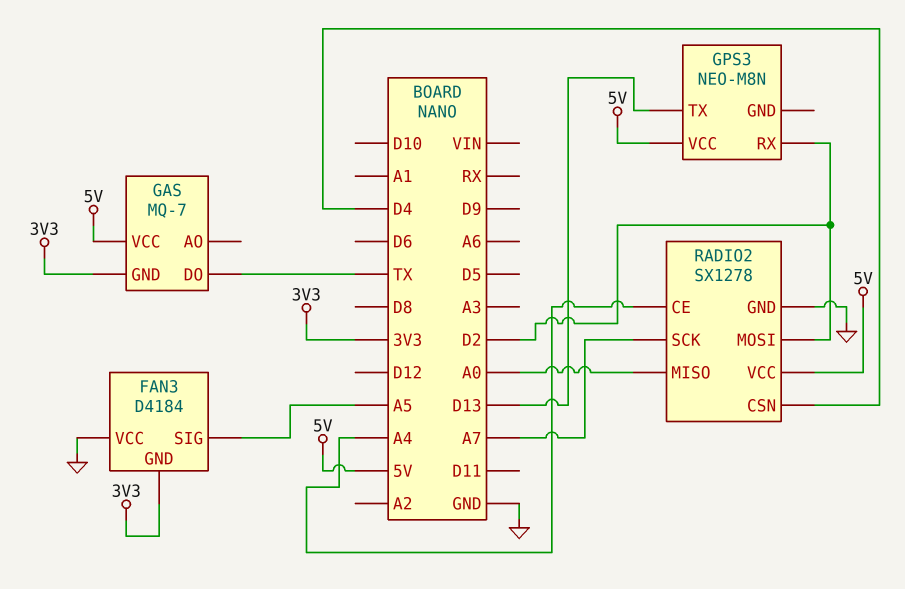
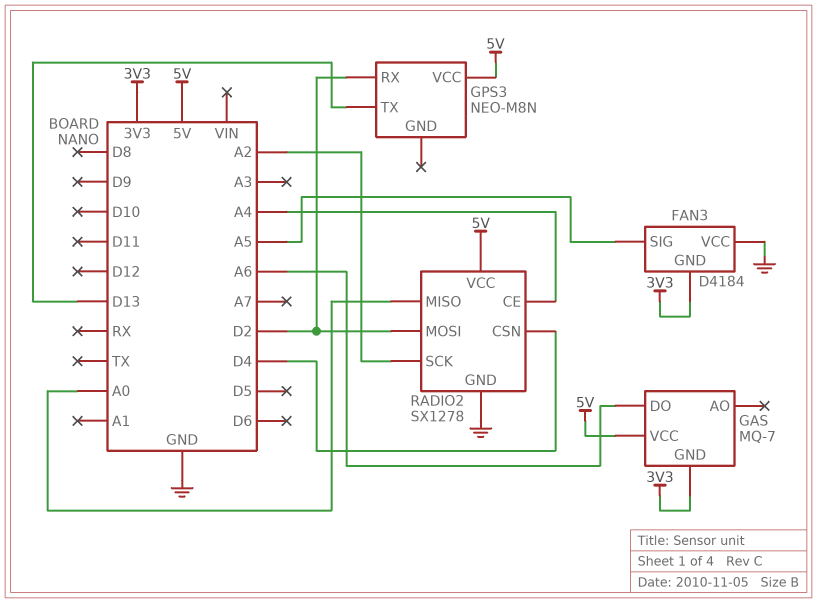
GAS pin DO: TX -> A6
RADIO2 pin SCK: A7 -> A2

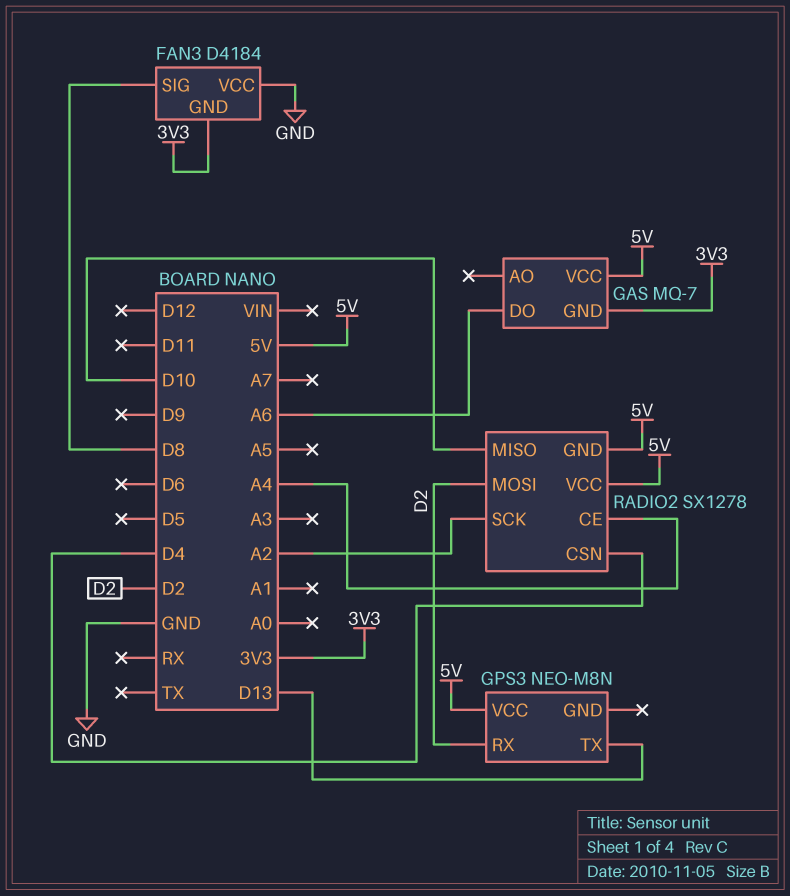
FAN3 pin SIG: A5 -> D8
RADIO2 pin GND: GND -> 5V
RADIO2 pin MISO: A0 -> D10

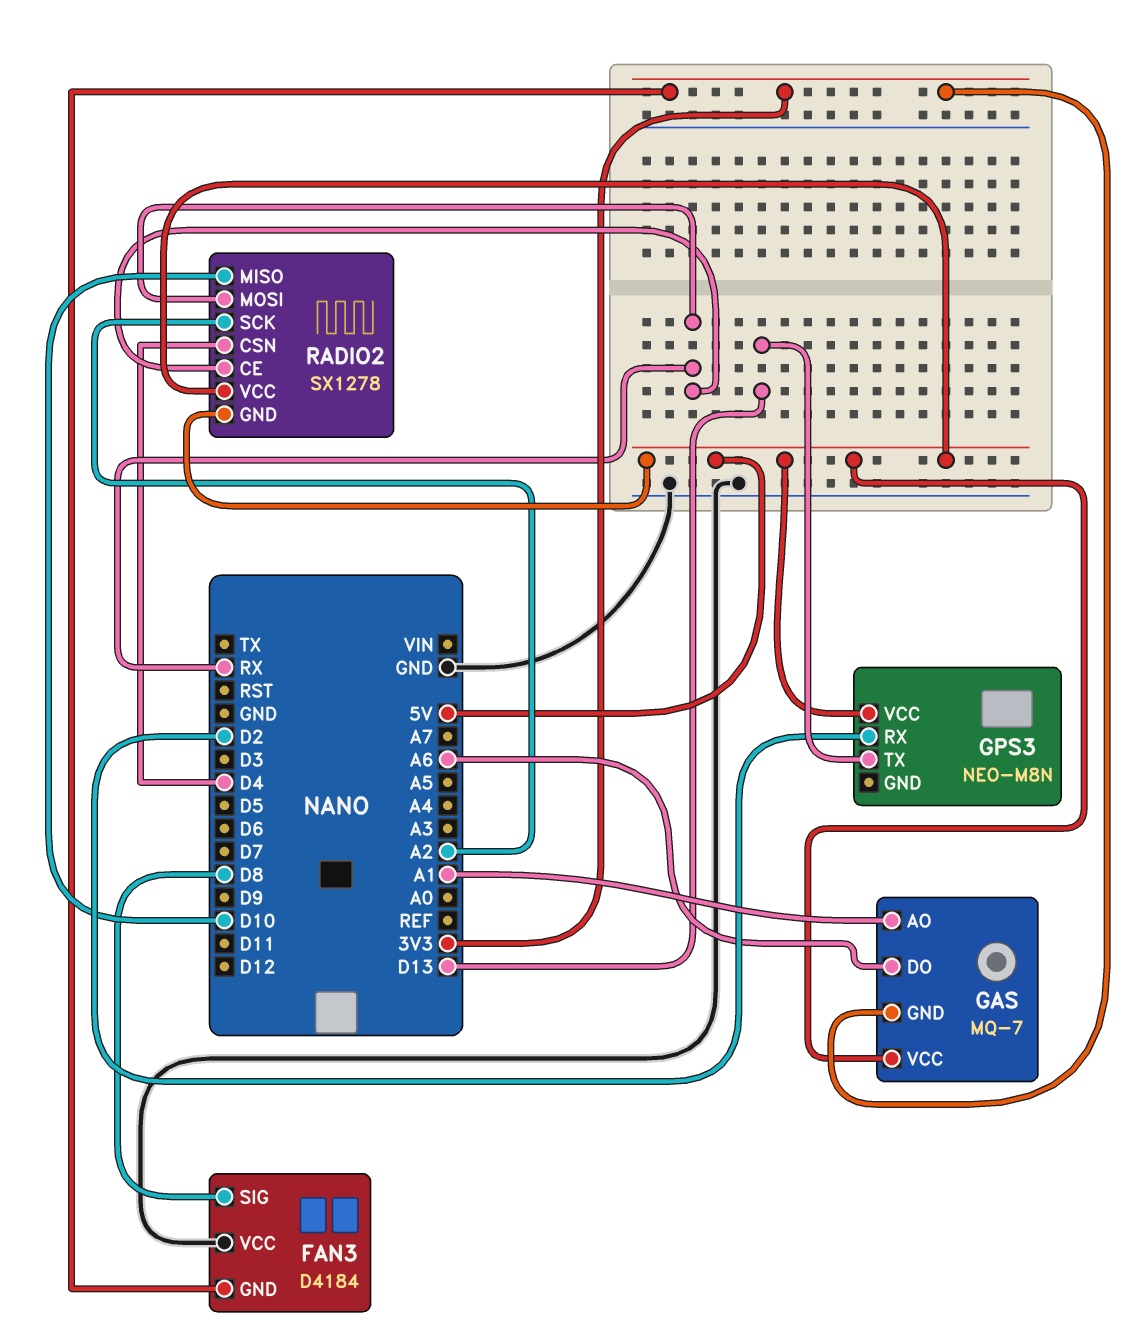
GAS pin AO: none -> A1
RADIO2 pin CE: A4 -> RX
RADIO2 pin MOSI: D2 -> RX

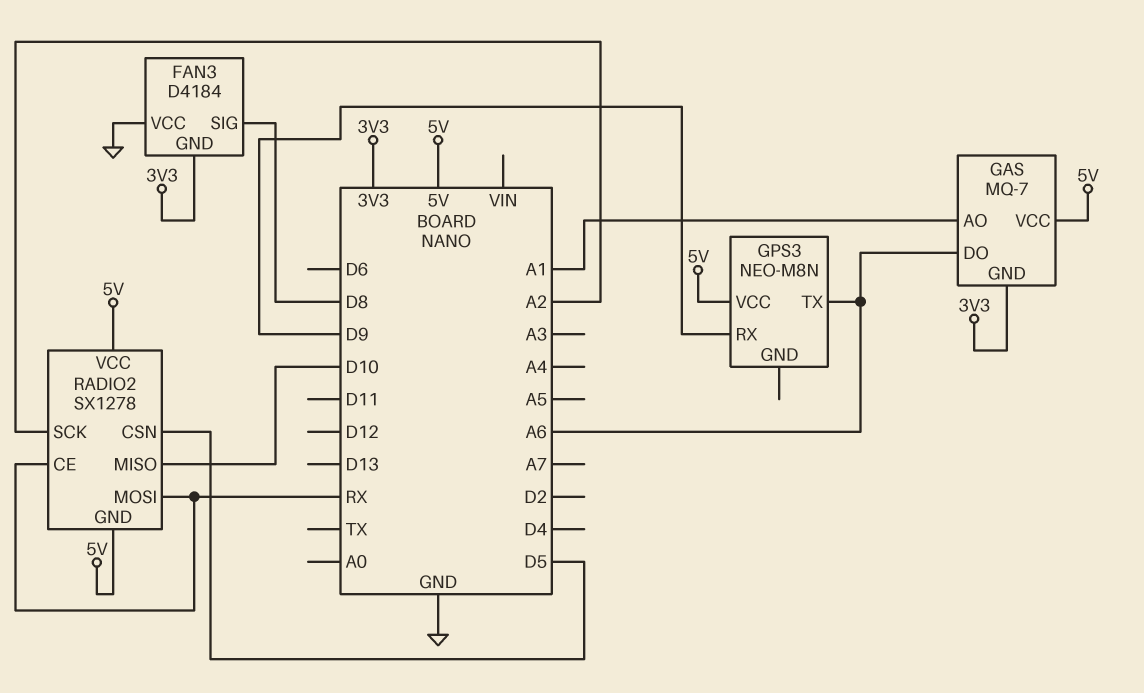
GPS3 pin RX: D2 -> D9
GPS3 pin TX: D13 -> A6
RADIO2 pin CSN: D4 -> D5

